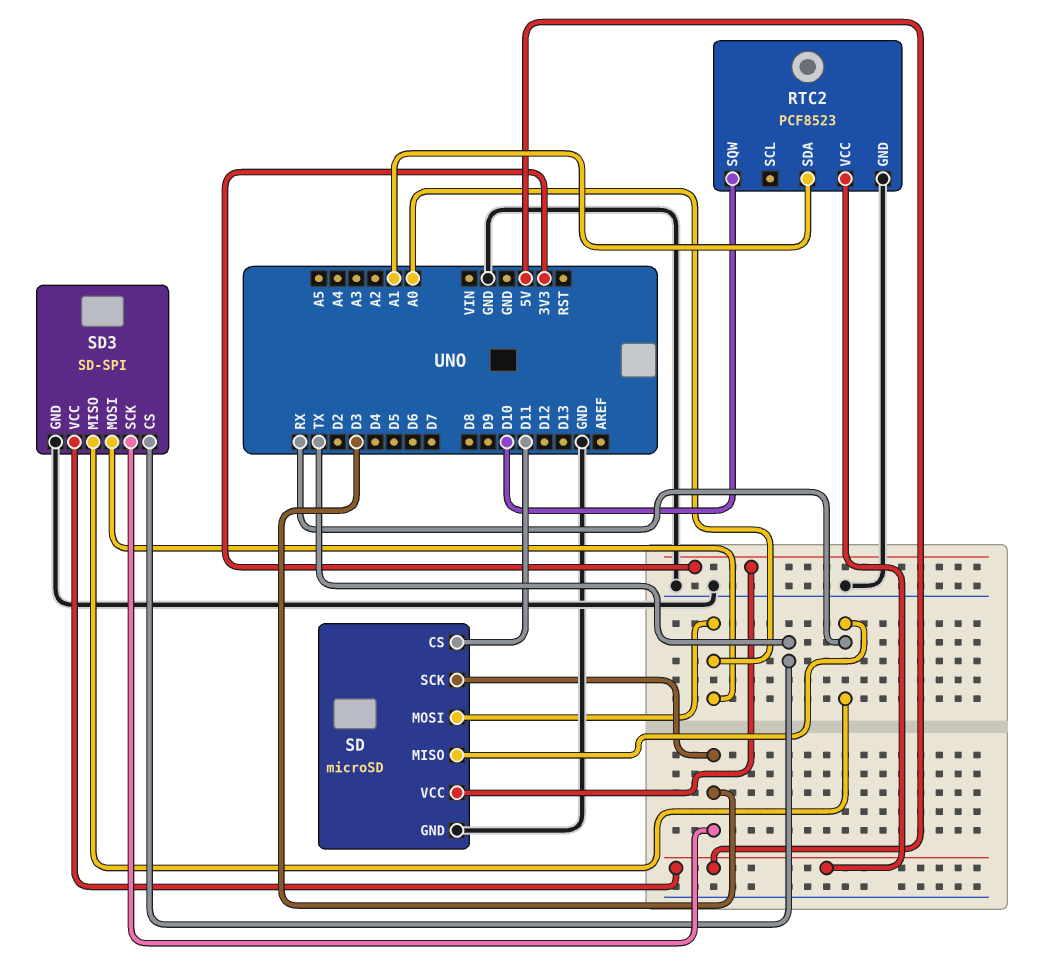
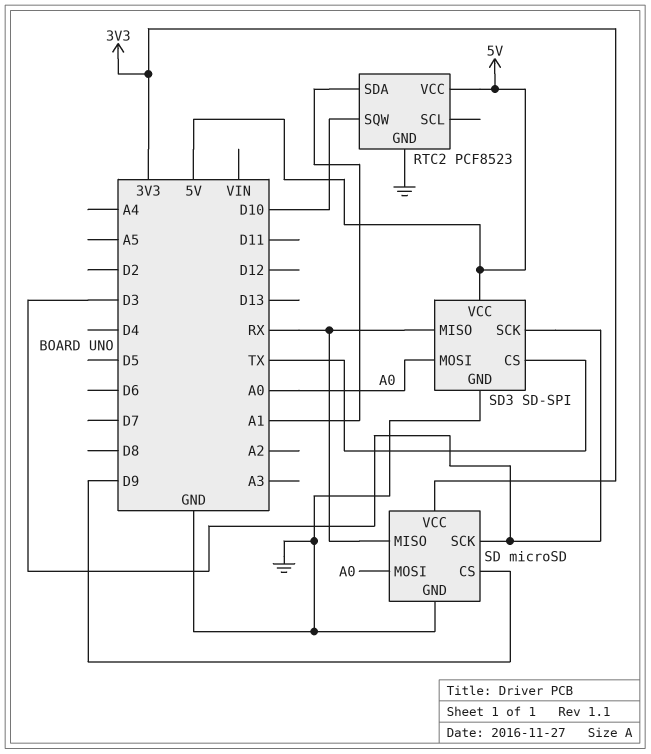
SD pin CS: D11 -> D9

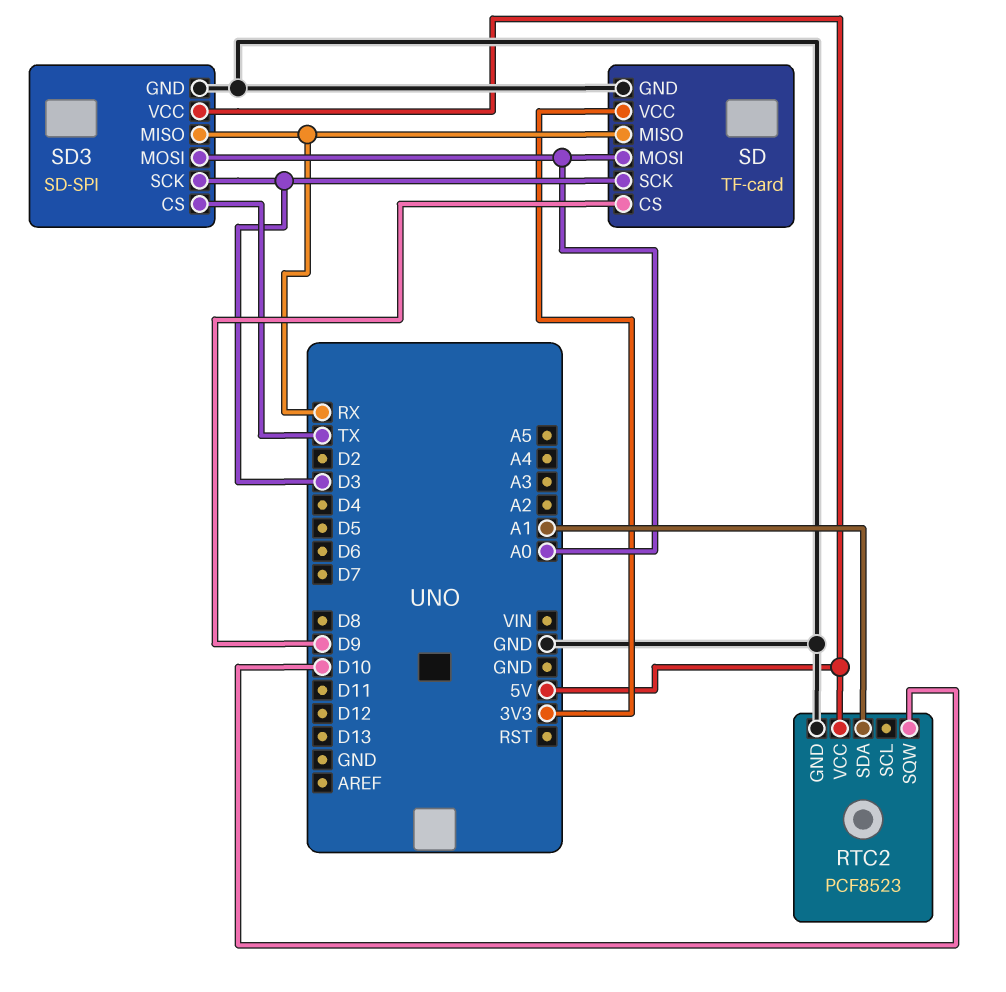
SD: microSD -> TF-card

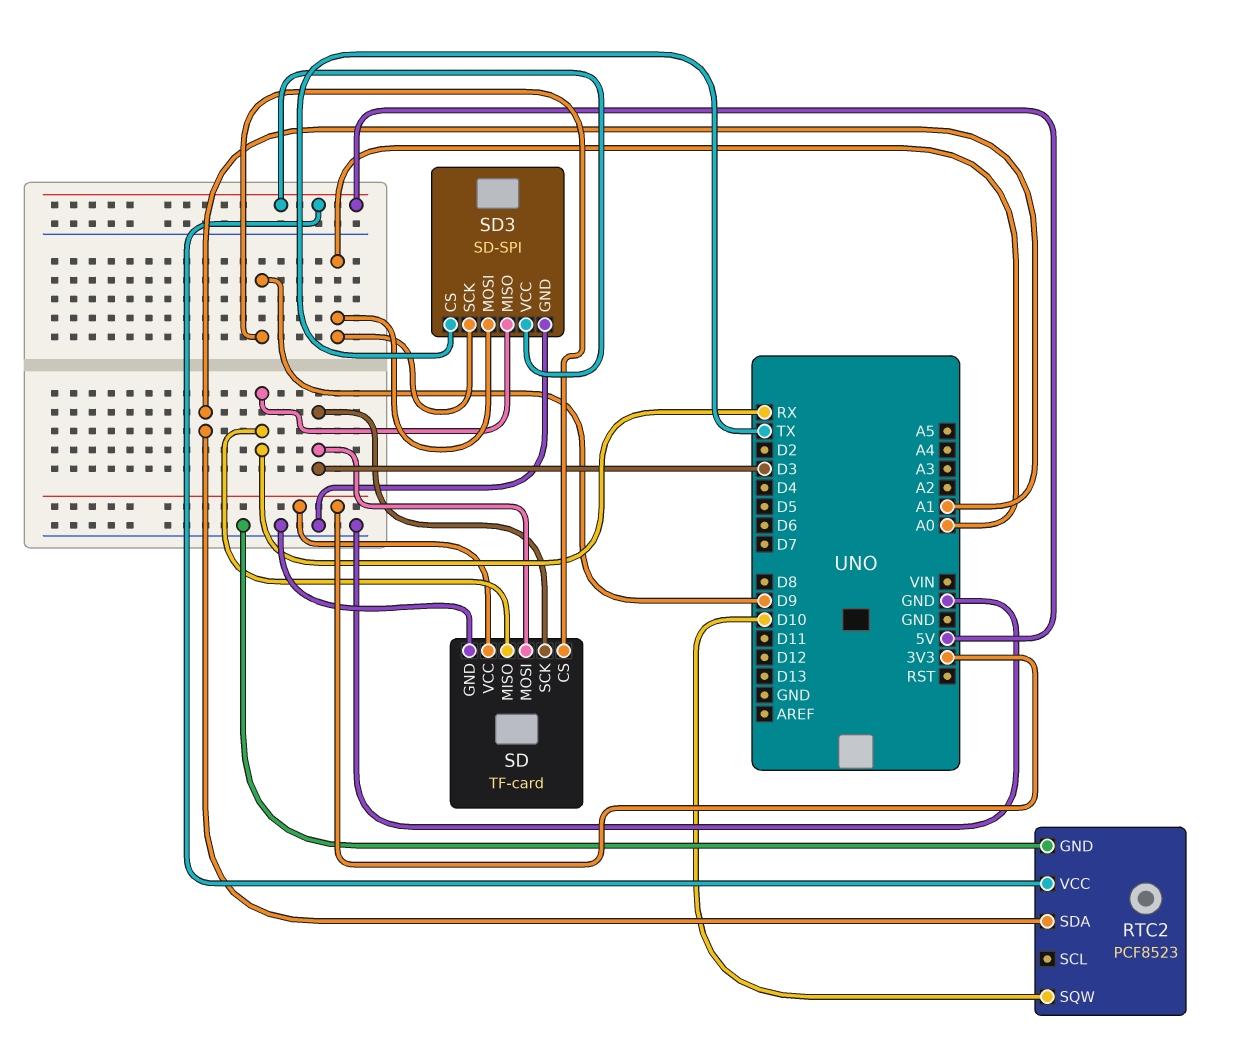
SD pin MOSI: A0 -> D3
SD3 pin SCK: D3 -> A0

